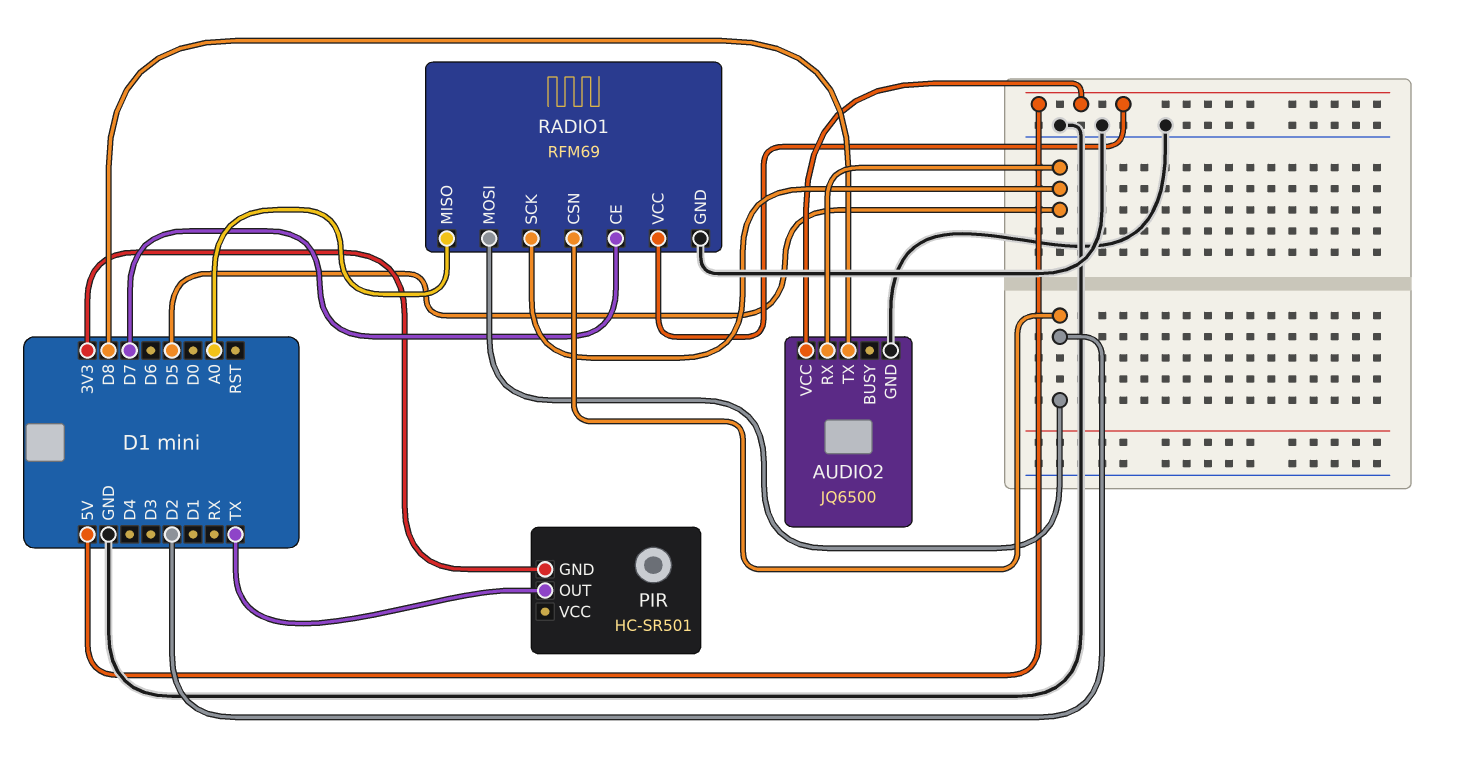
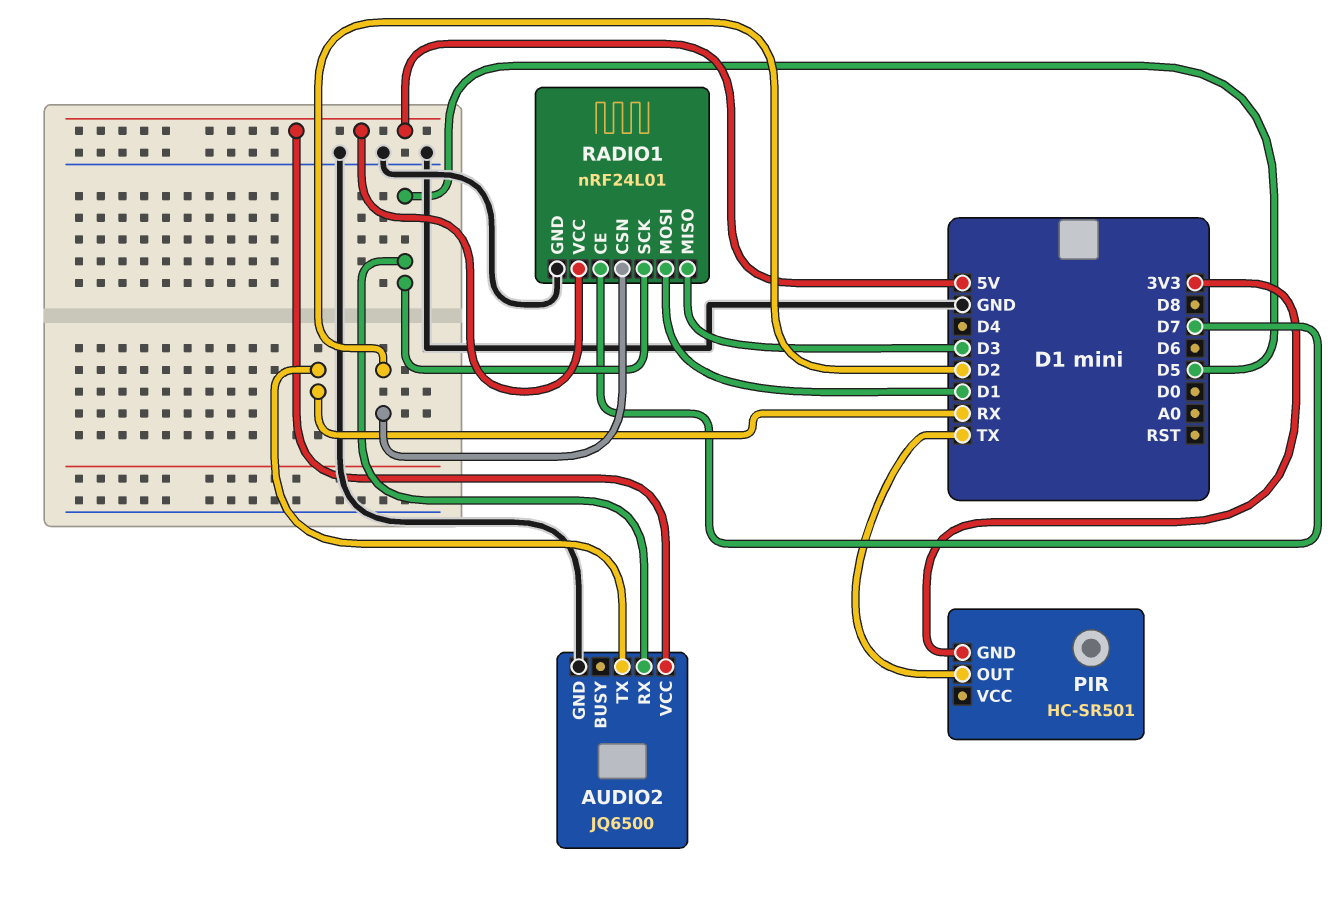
AUDIO2 pin TX: D8 -> RX
RADIO1: RFM69 -> nRF24L01
RADIO1 pin MISO: A0 -> D3
RADIO1 pin MOSI: D2 -> D1

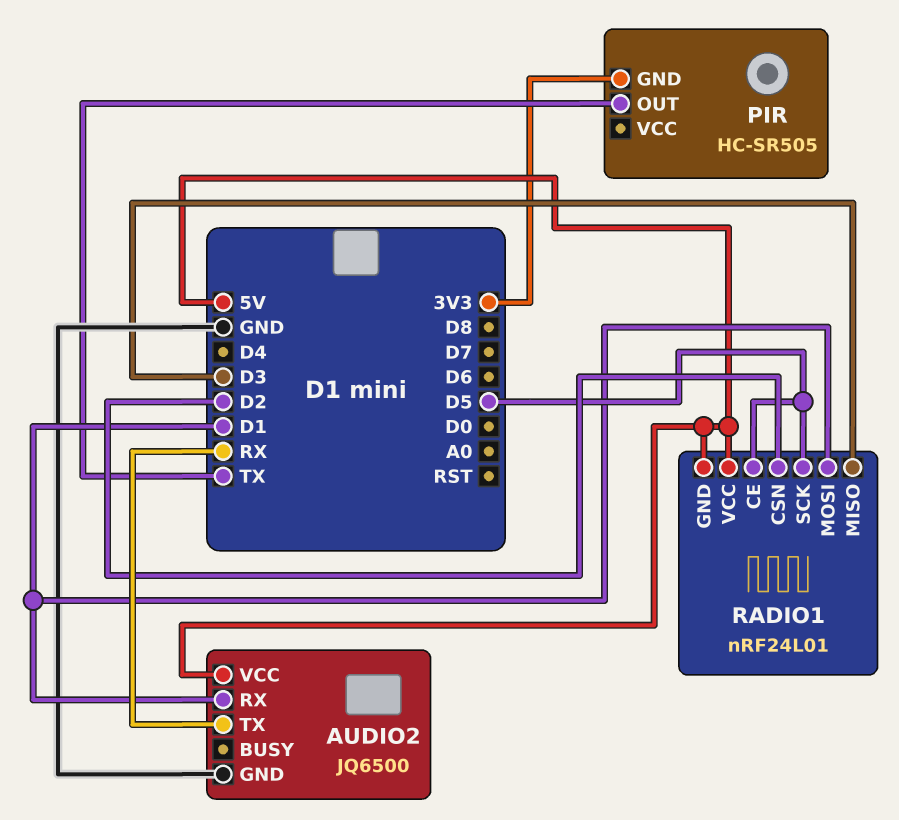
AUDIO2 pin RX: D5 -> D1
PIR: HC-SR501 -> HC-SR505
RADIO1 pin CE: D7 -> D5
RADIO1 pin GND: GND -> 5V

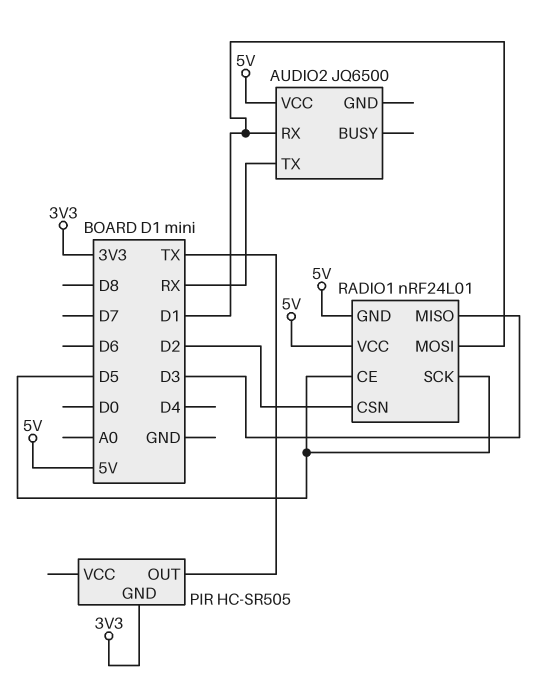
AUDIO2 pin GND: GND -> none

